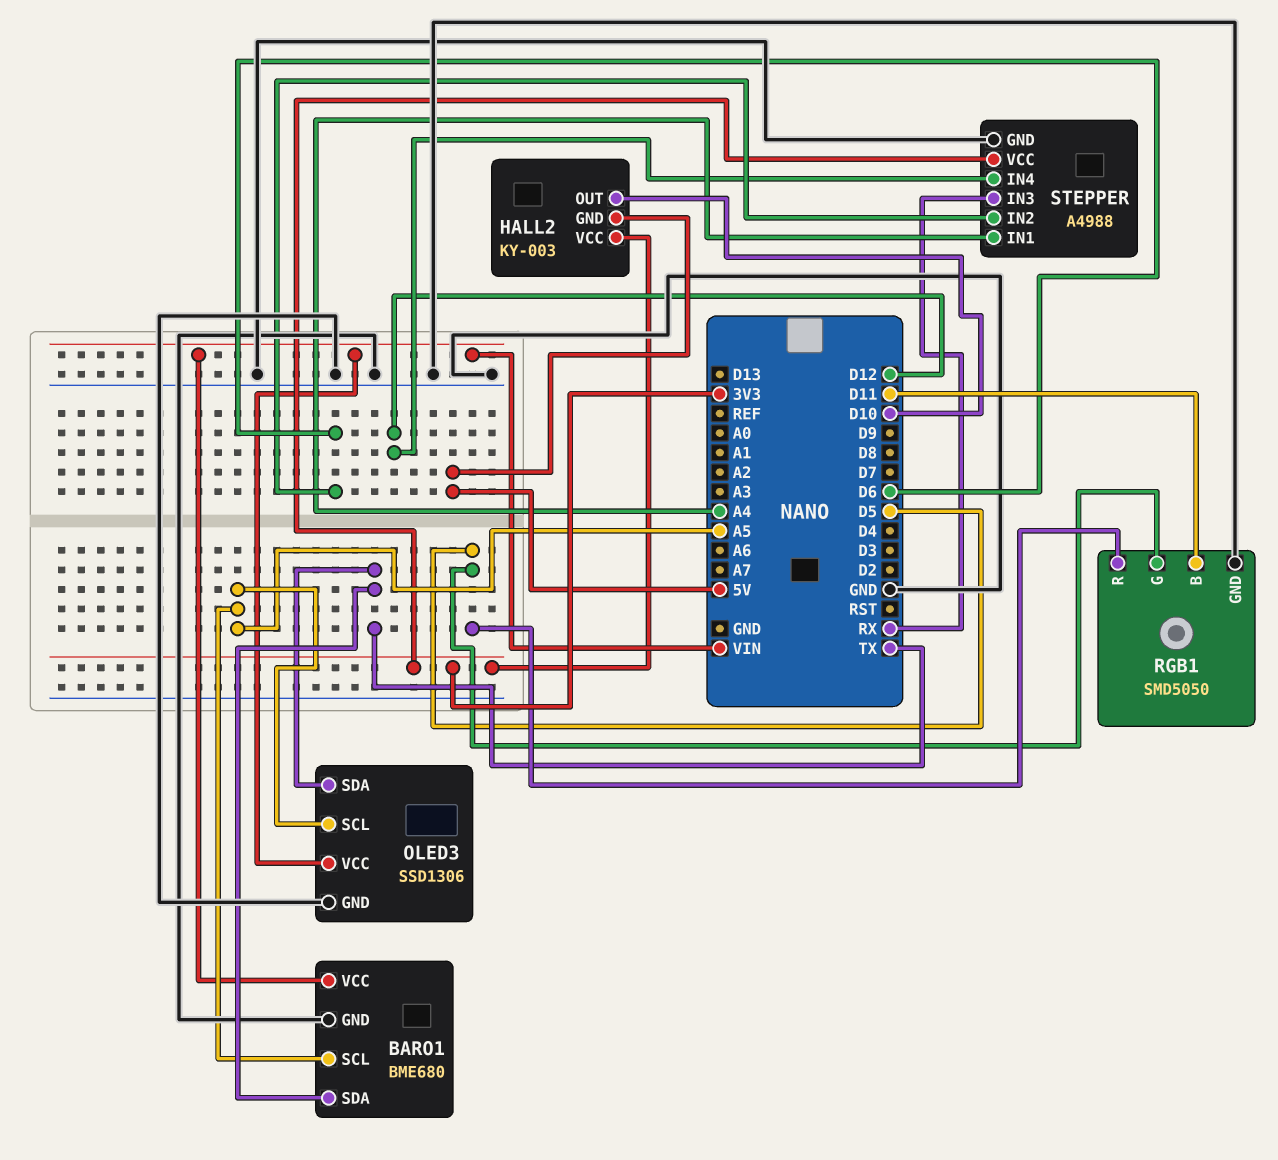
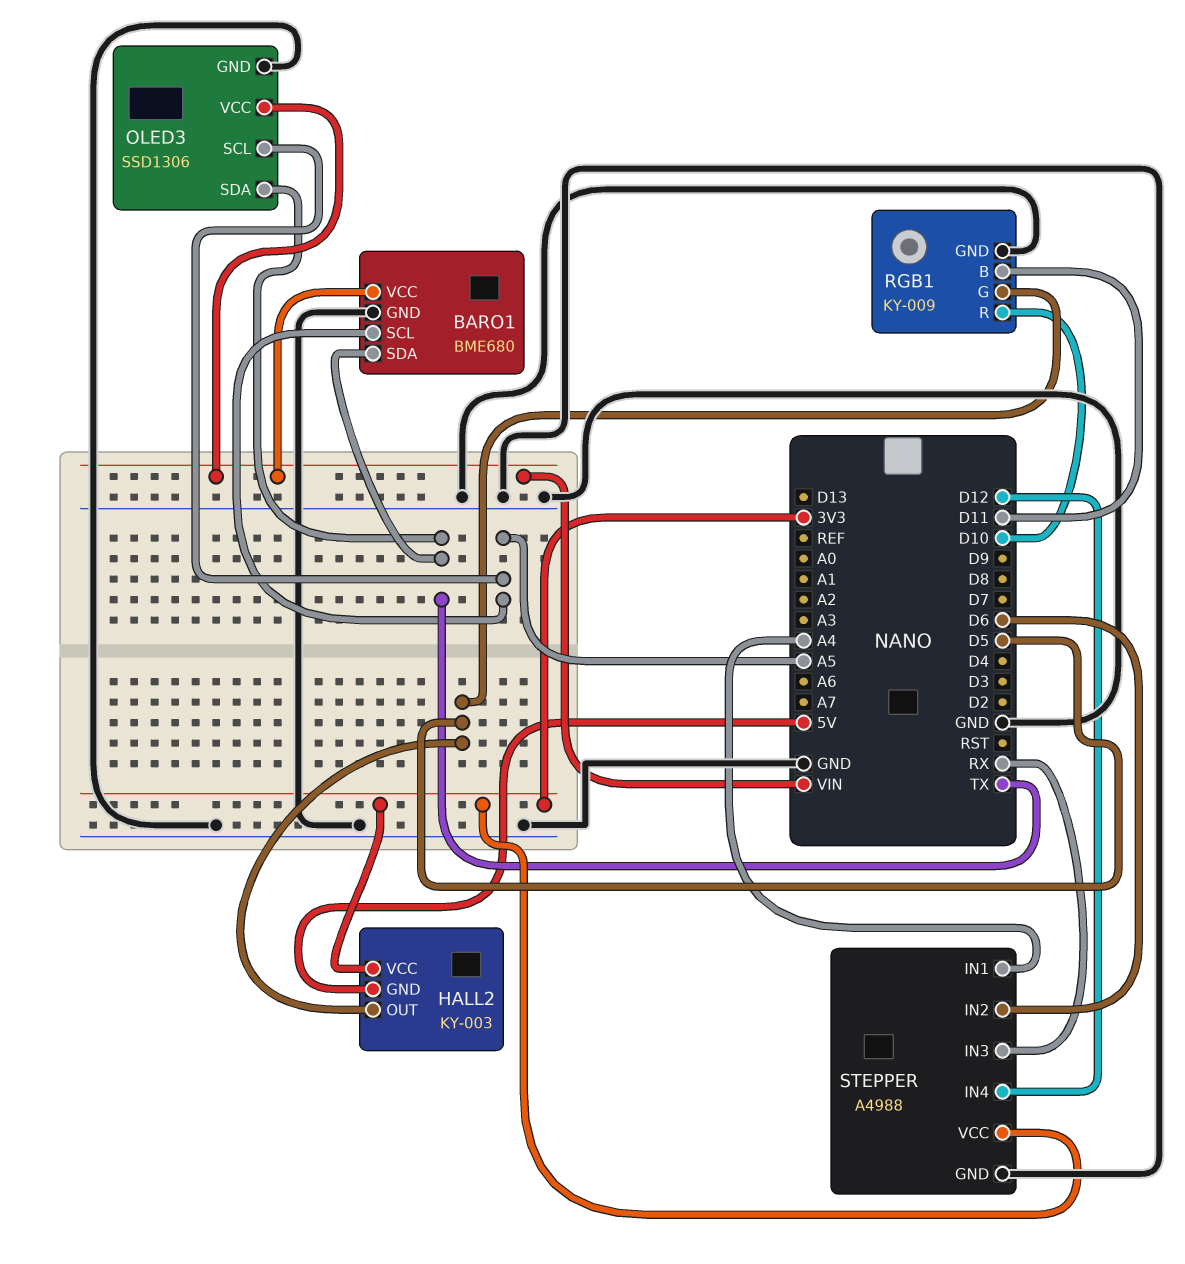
HALL2 pin OUT: D10 -> D5
RGB1: SMD5050 -> KY-009
RGB1 pin R: D5 -> D10

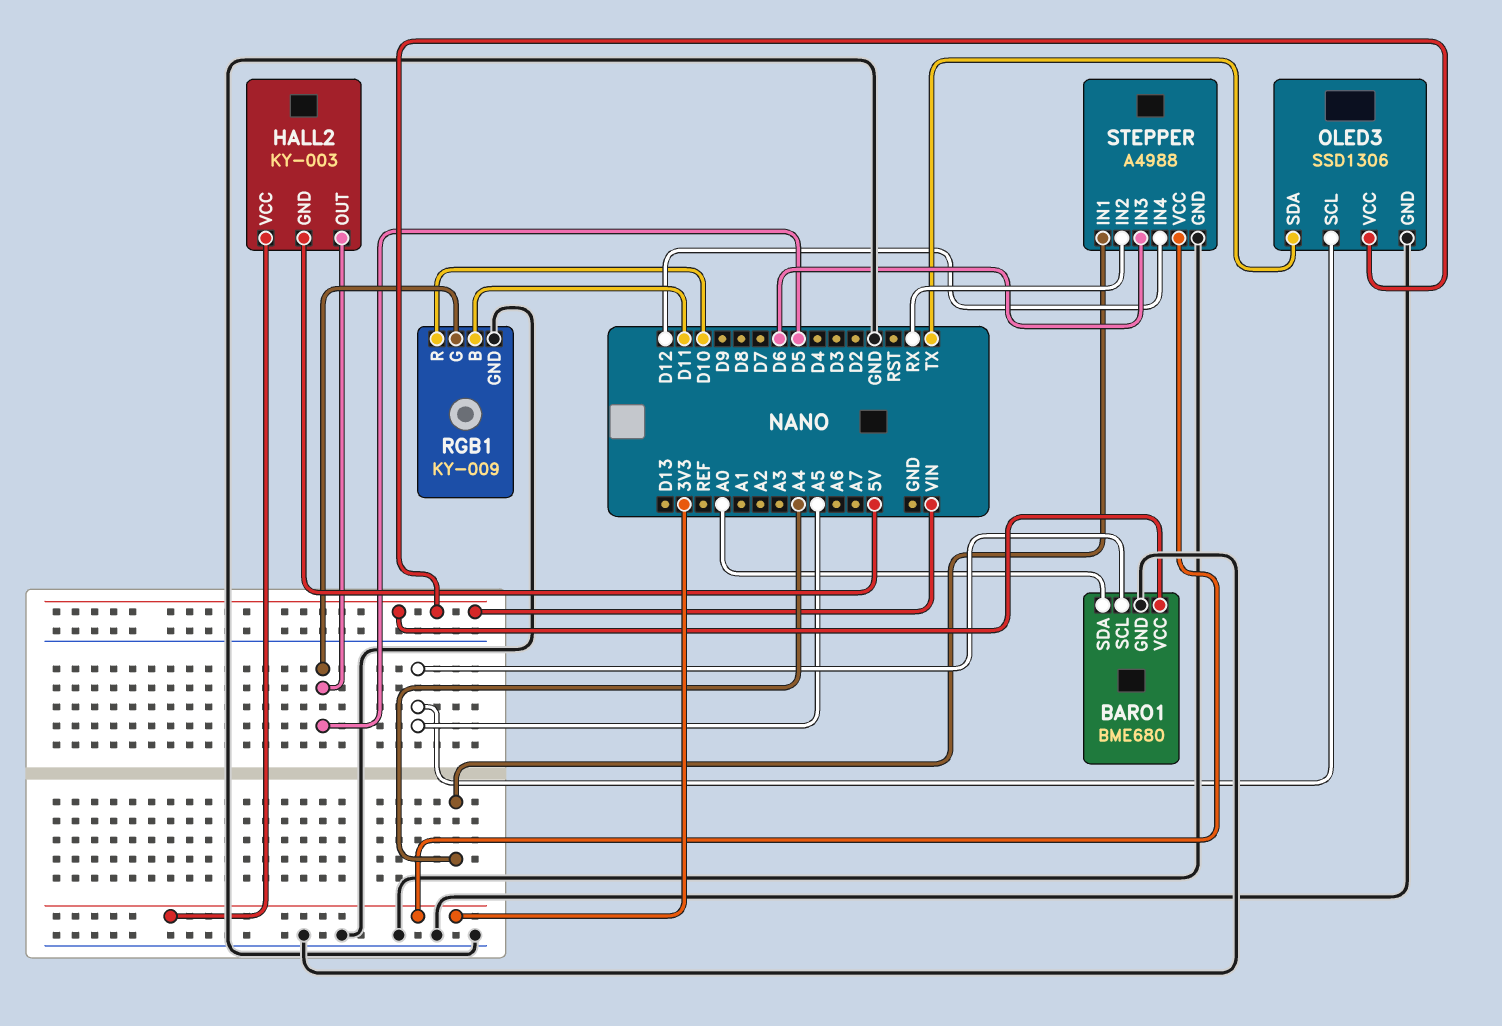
BARO1 pin SDA: TX -> A0
STEPPER pin IN2: D6 -> RX
STEPPER pin IN3: RX -> D6

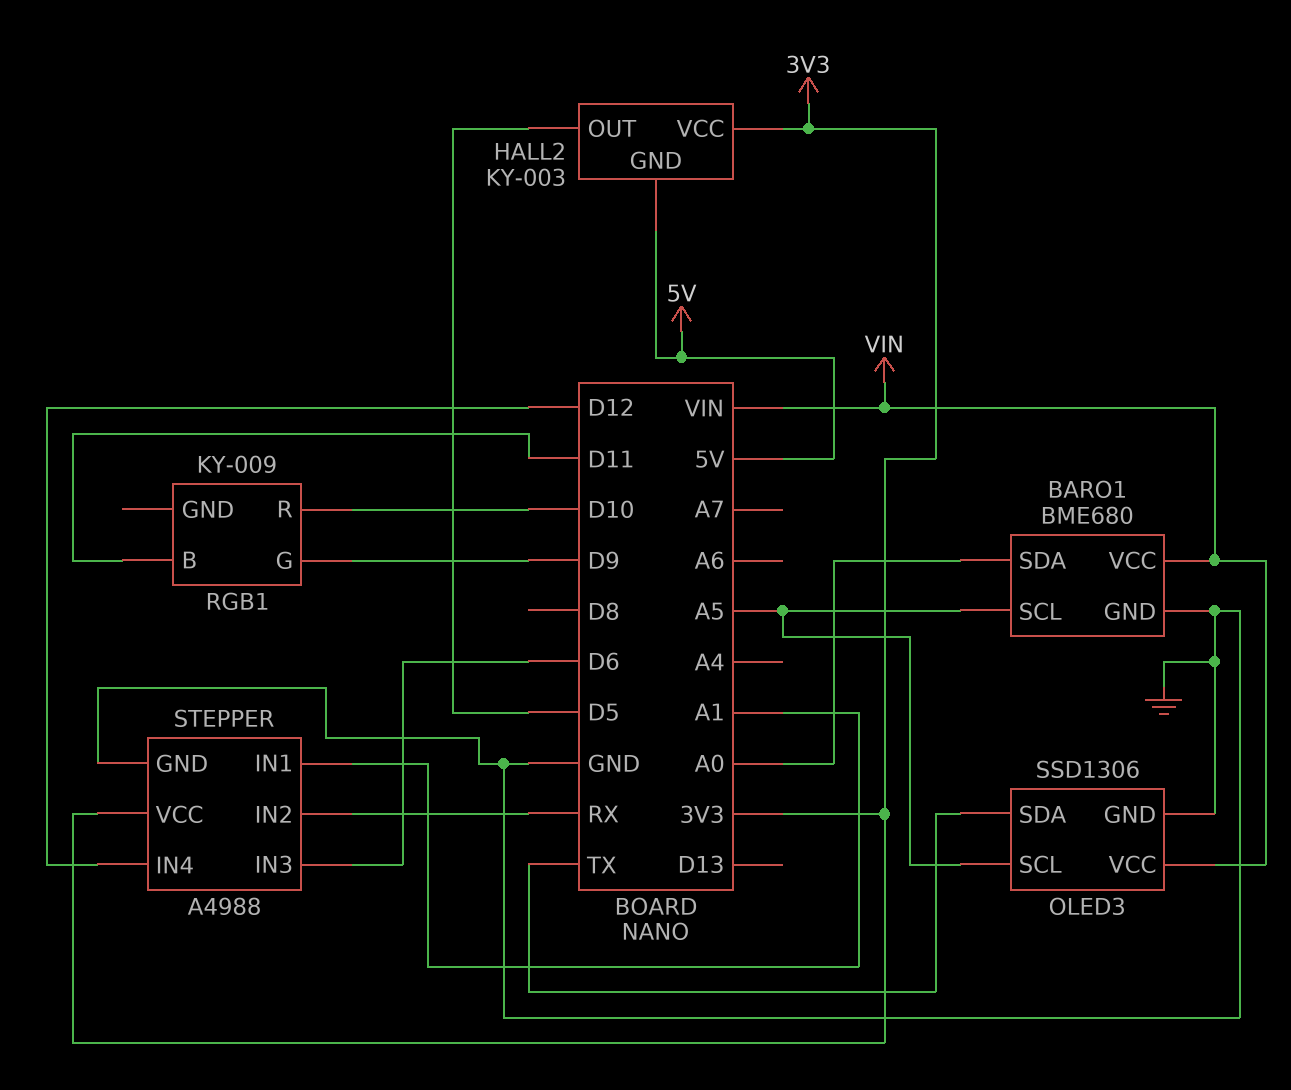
RGB1 pin G: D5 -> D9
RGB1 pin GND: GND -> none
STEPPER pin IN1: A4 -> A1

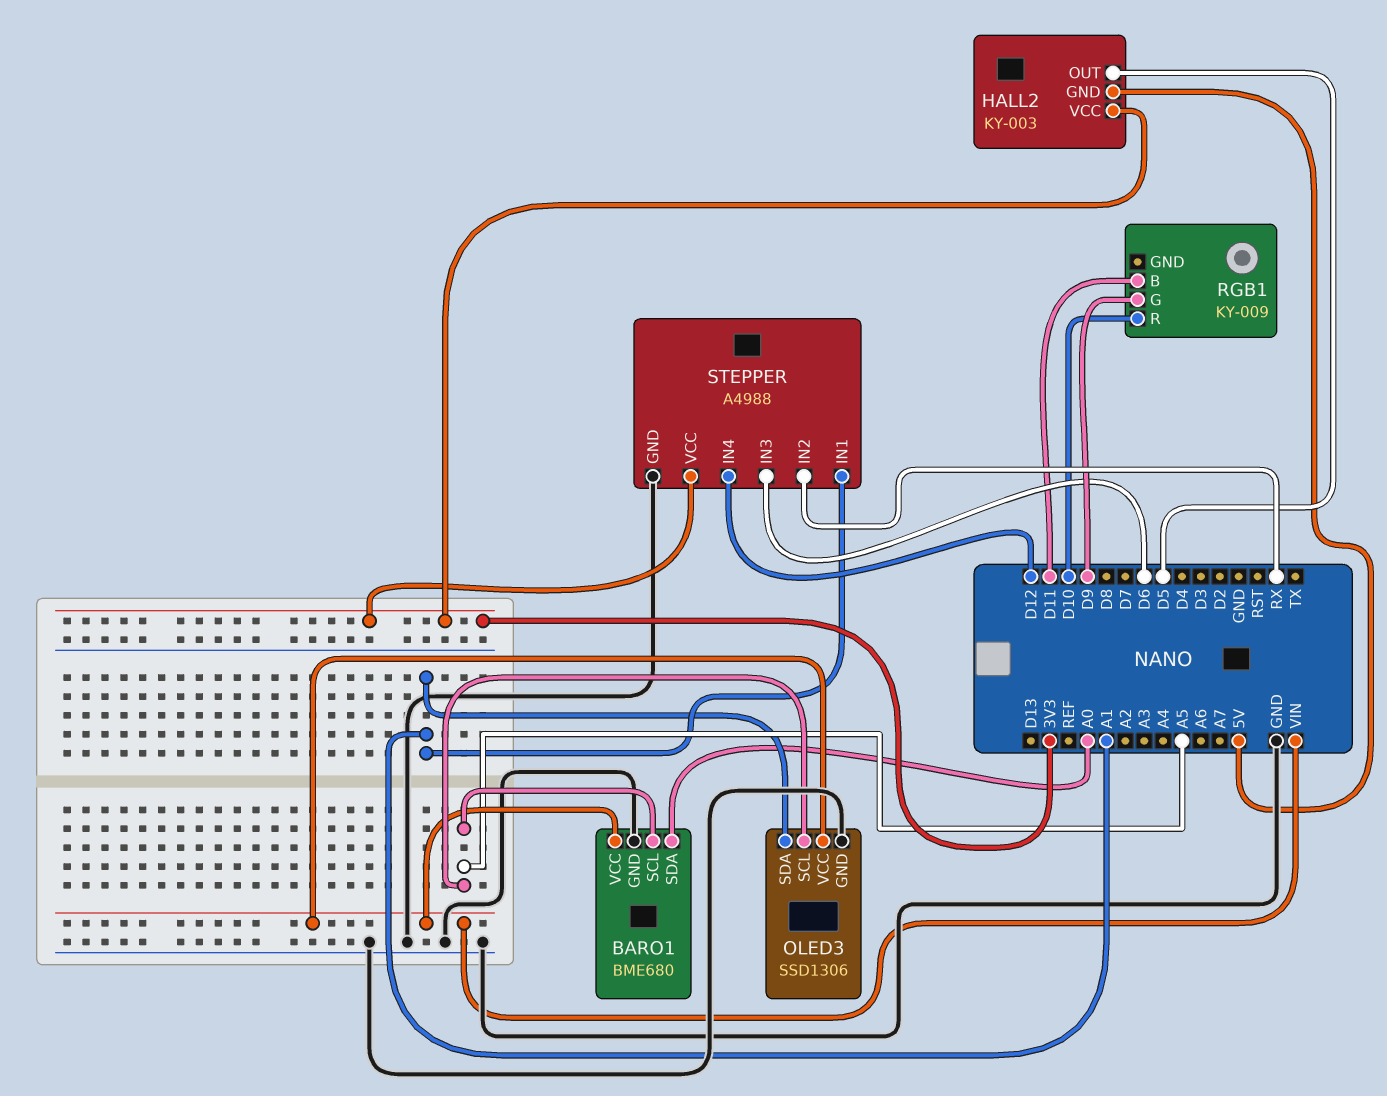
OLED3 pin SDA: TX -> A1

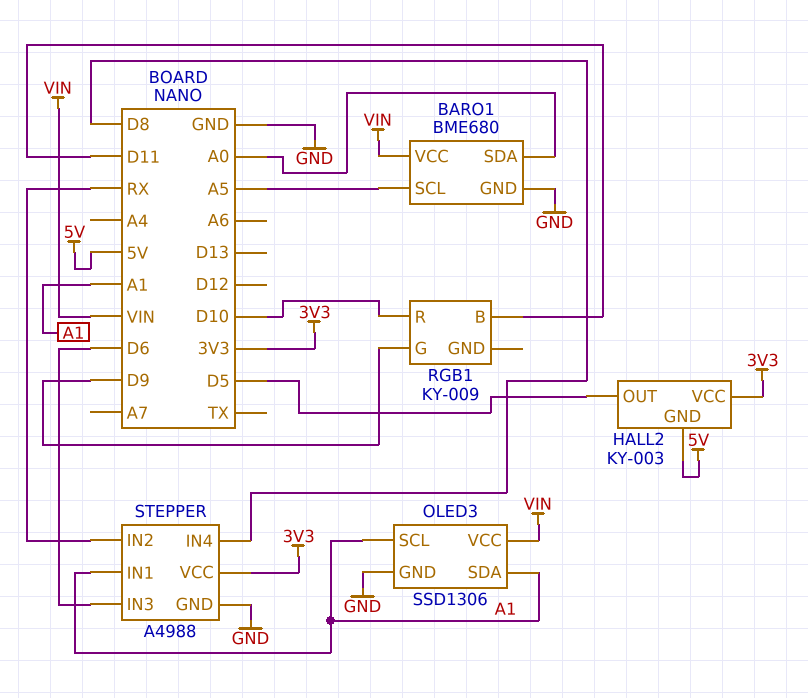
OLED3 pin SCL: A5 -> A1
STEPPER pin IN4: D12 -> D8

